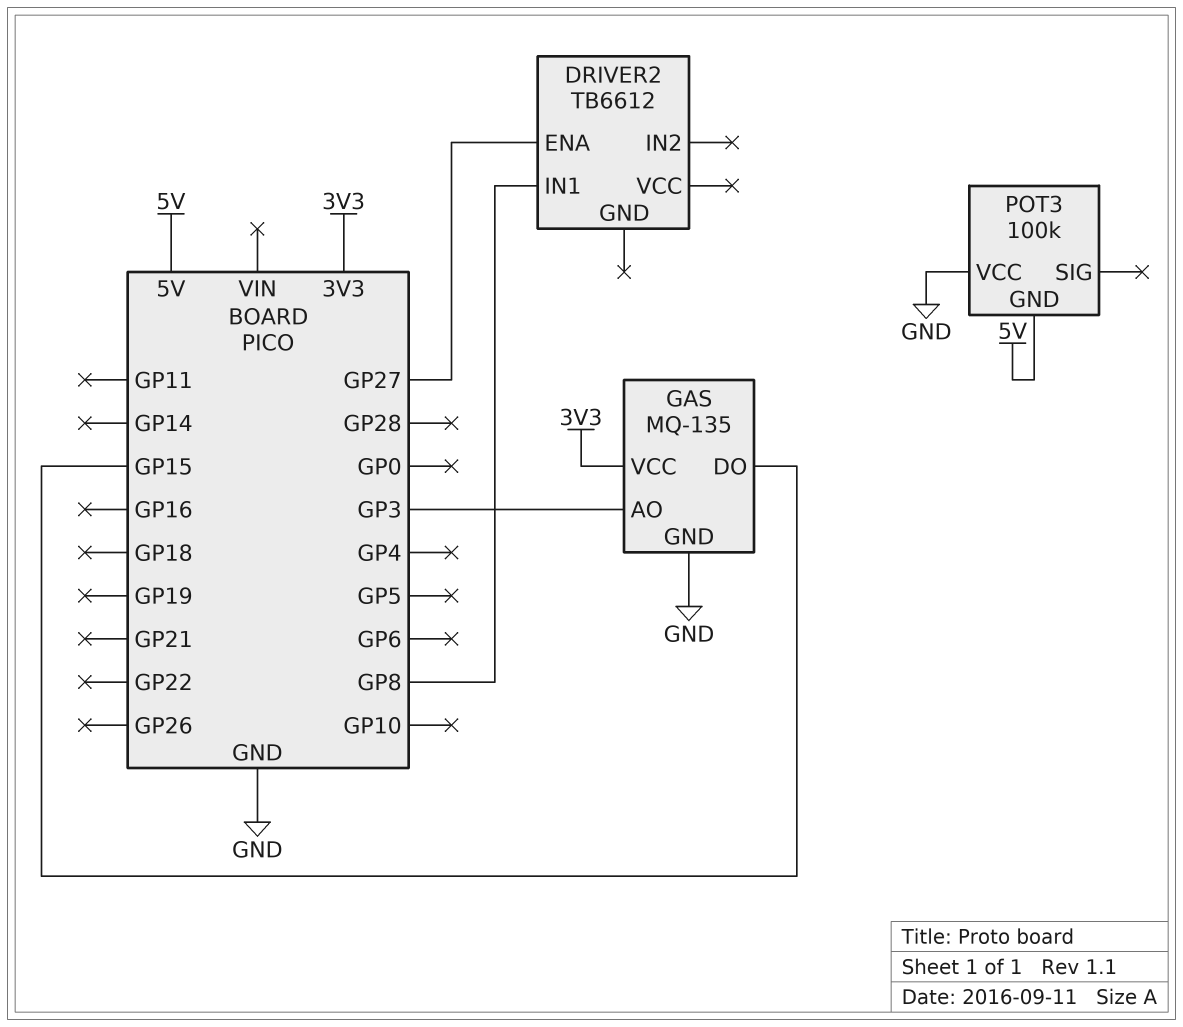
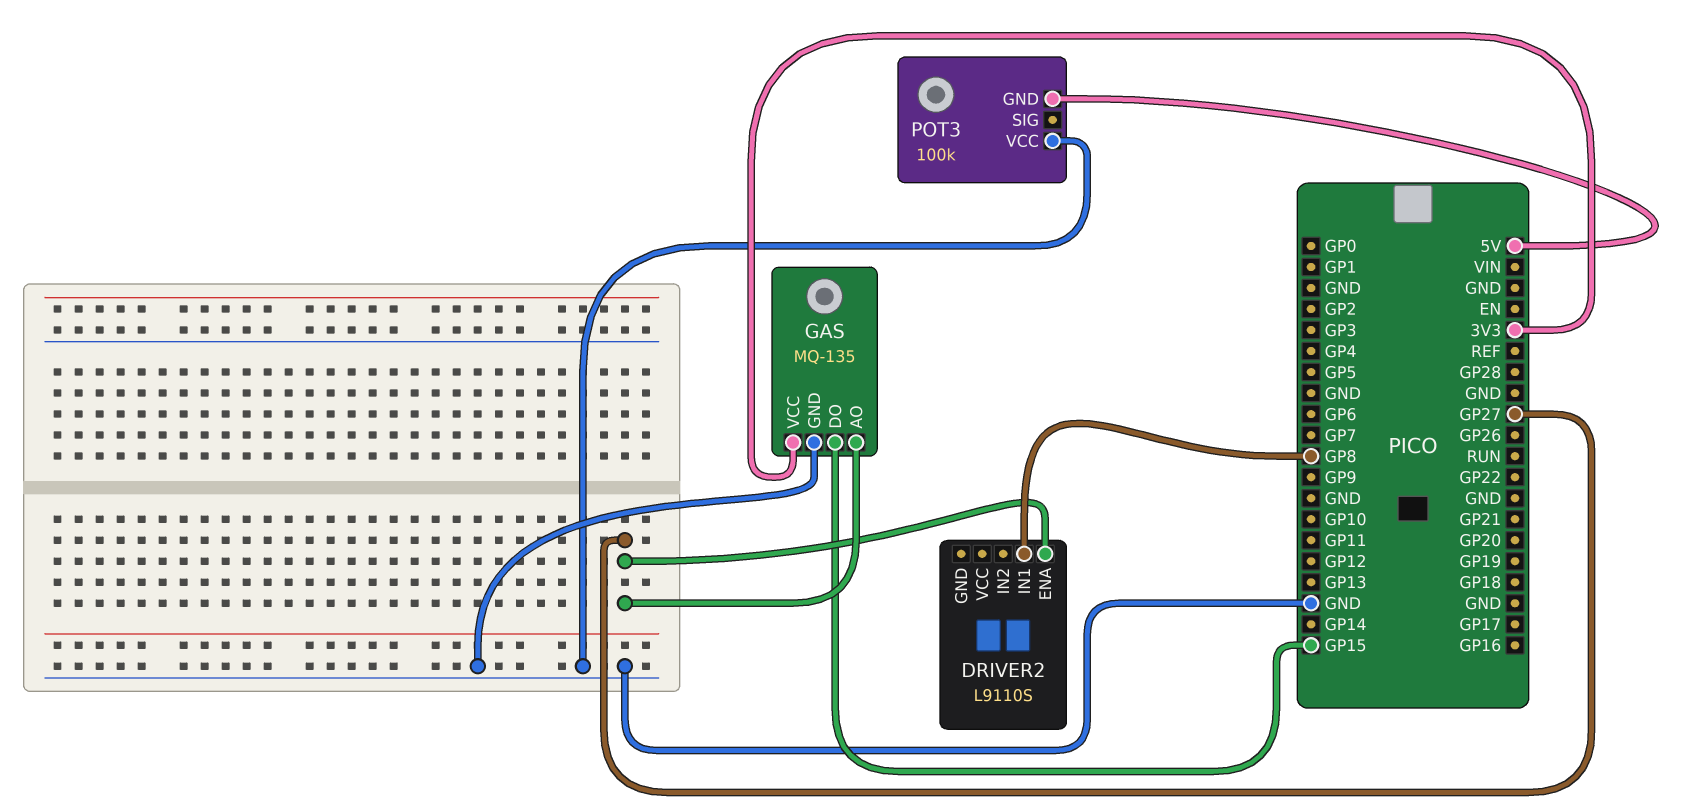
DRIVER2: TB6612 -> L9110S
GAS pin AO: GP3 -> GP27

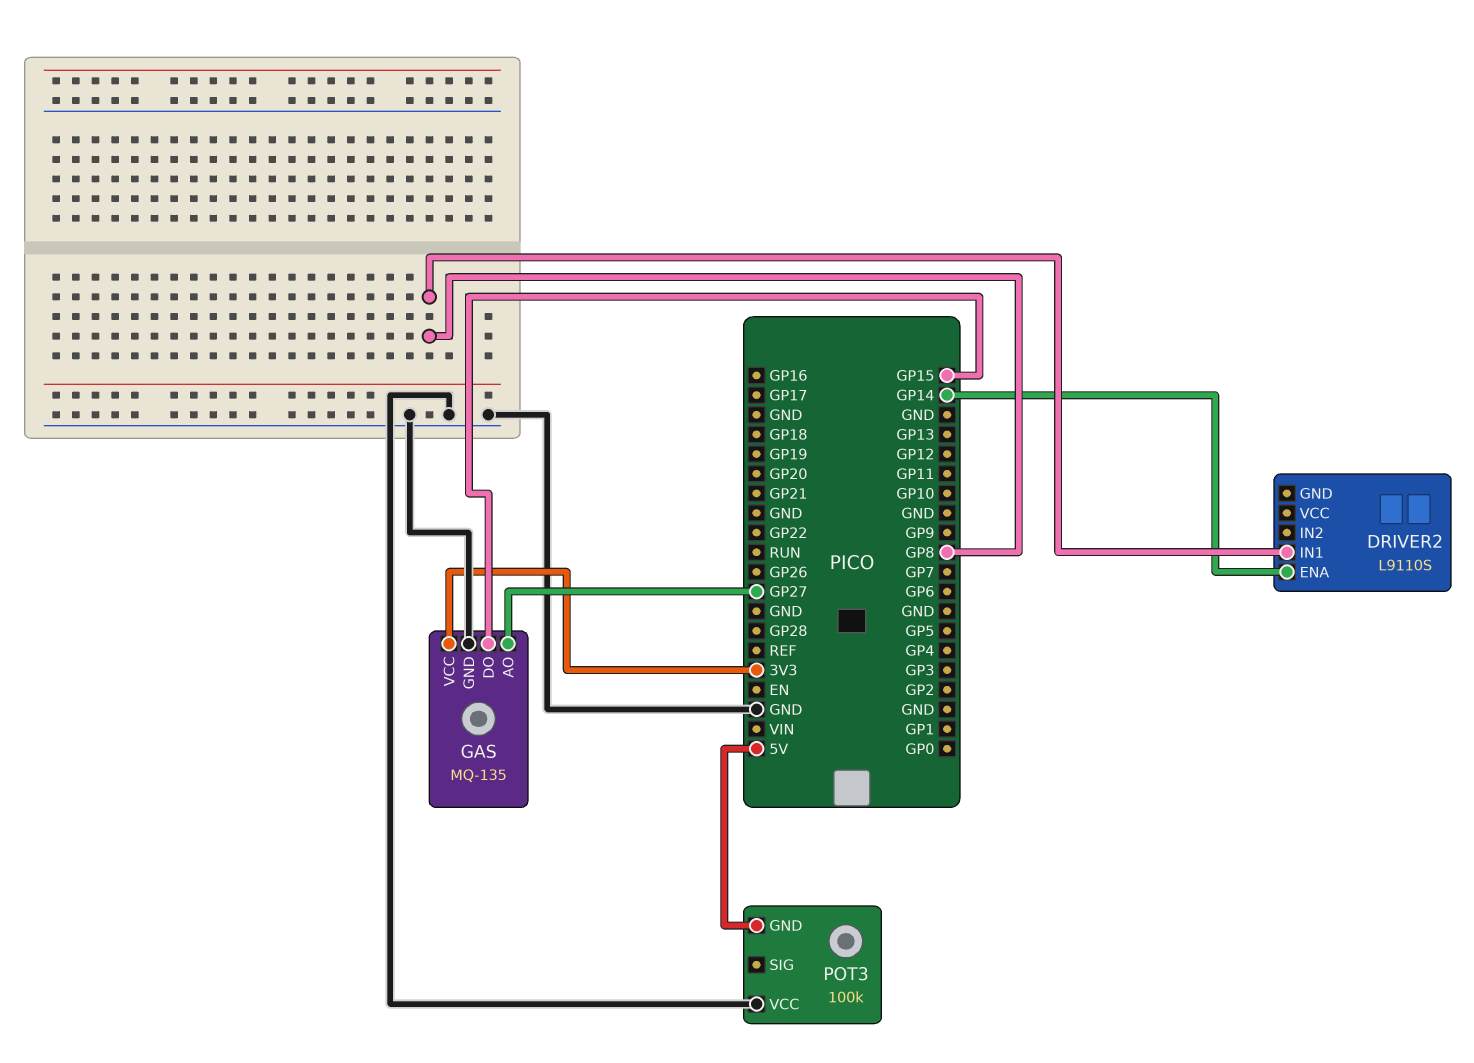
DRIVER2 pin ENA: GP27 -> GP14

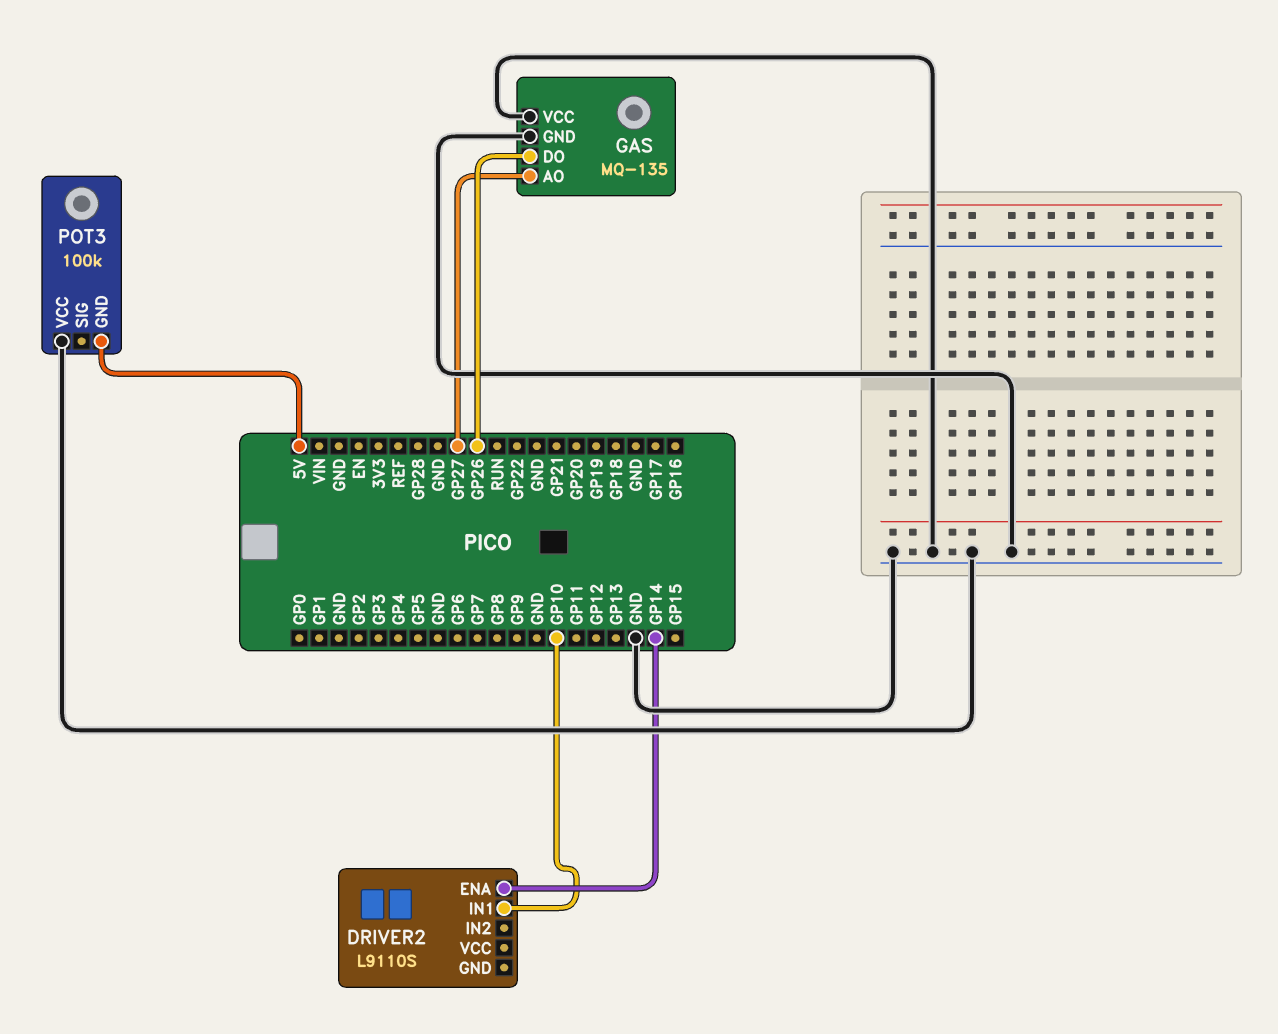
DRIVER2 pin IN1: GP8 -> GP10
GAS pin DO: GP15 -> GP26
GAS pin VCC: 3V3 -> GND

